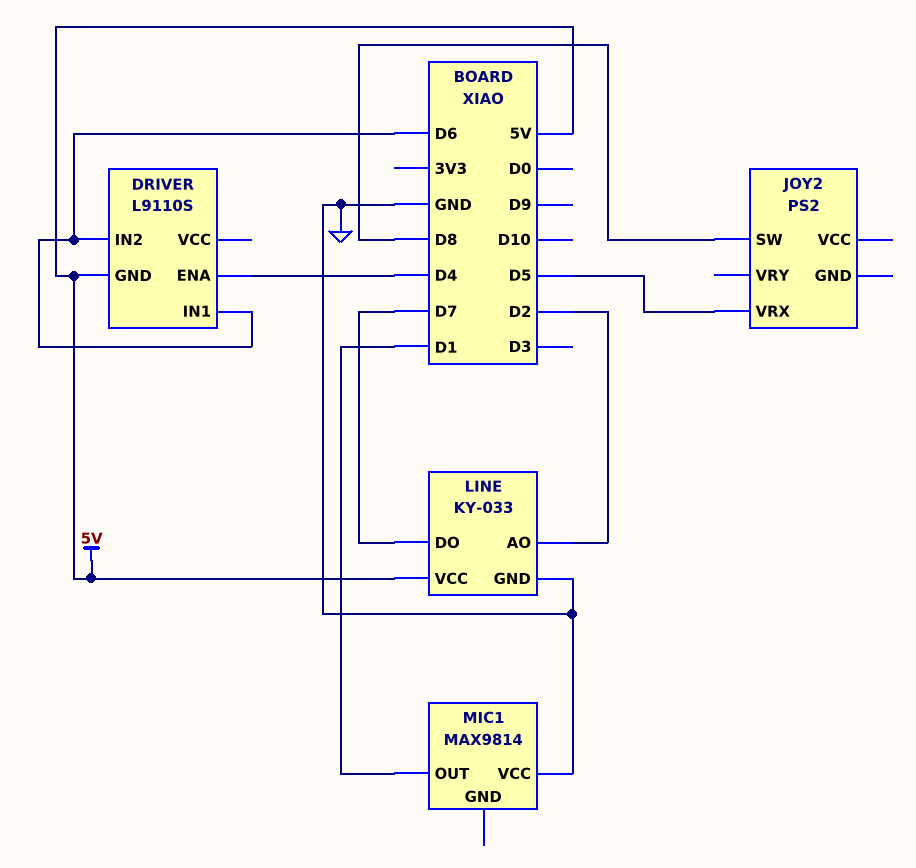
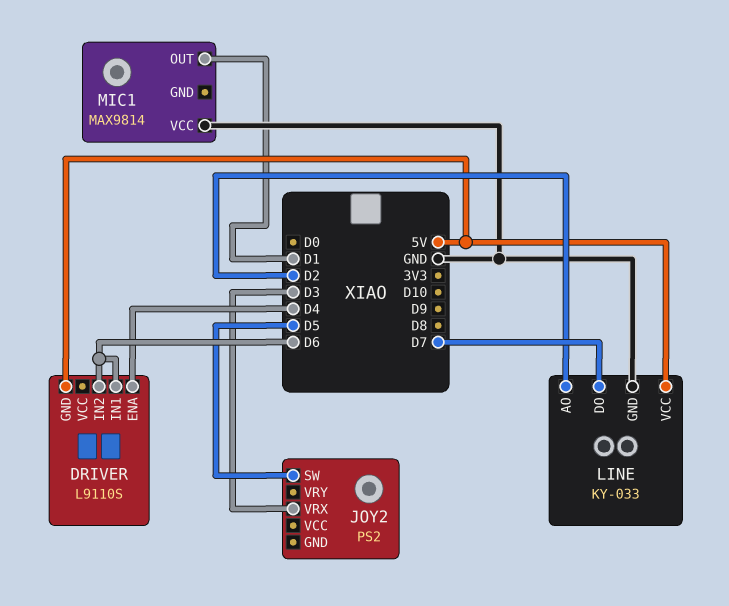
JOY2 pin SW: D8 -> D5
JOY2 pin VRX: D5 -> D3

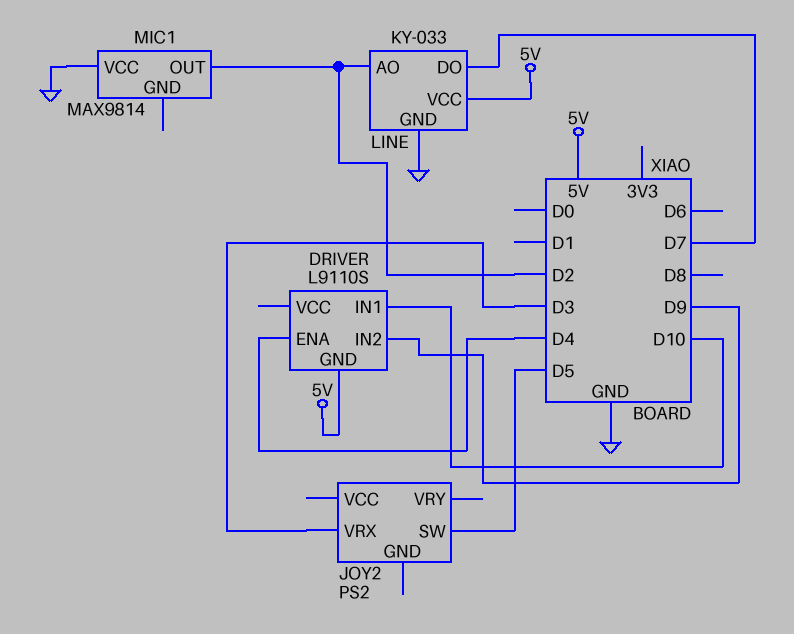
DRIVER pin IN1: D6 -> D10
DRIVER pin IN2: D6 -> D9
MIC1 pin OUT: D1 -> D2

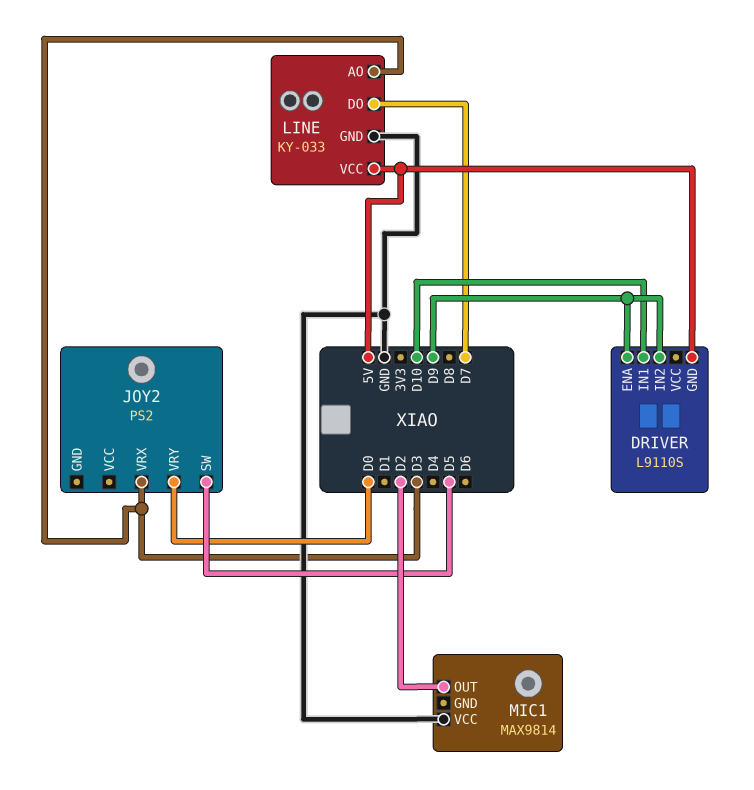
DRIVER pin ENA: D4 -> D9
JOY2 pin VRY: none -> D0
LINE pin AO: D2 -> D3

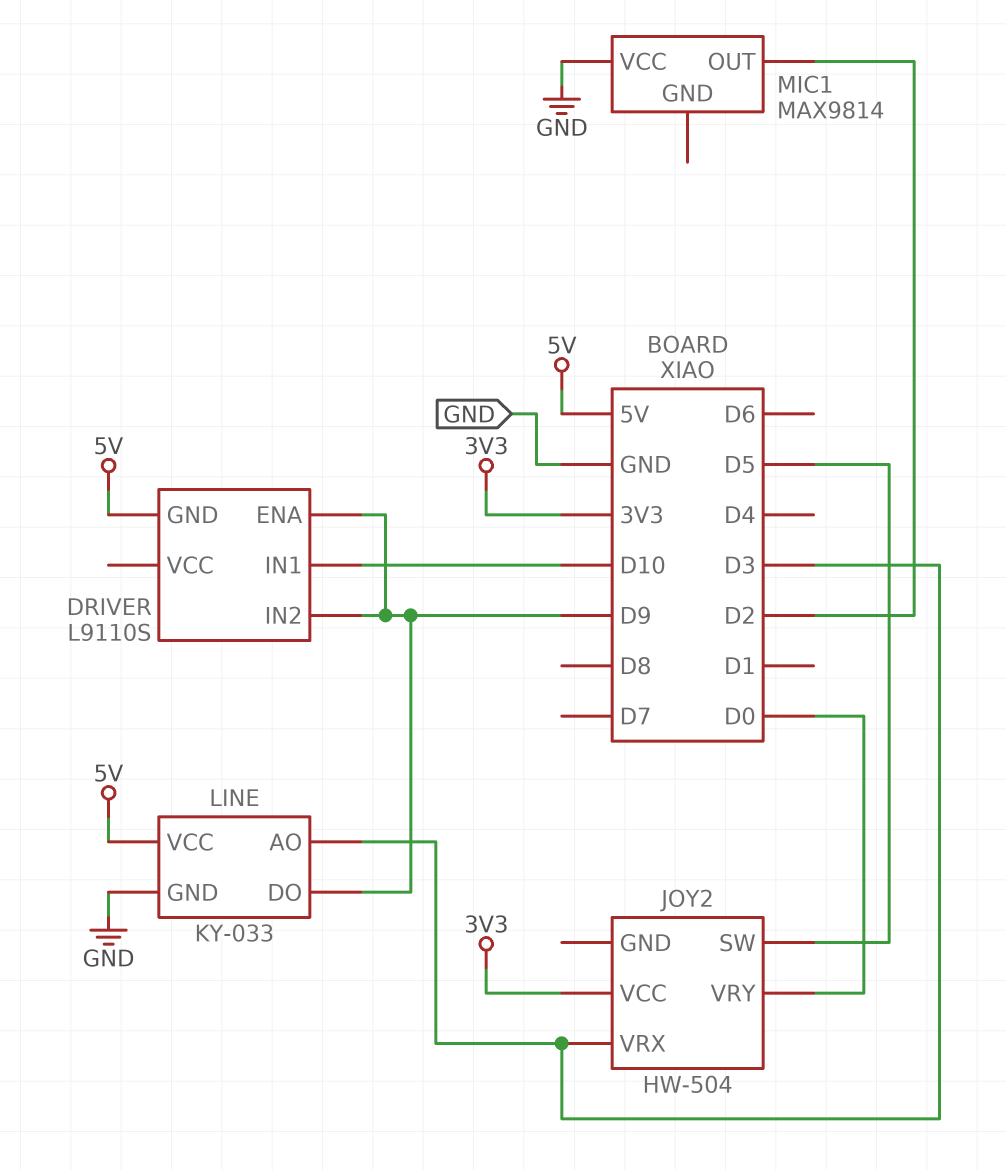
JOY2: PS2 -> HW-504
JOY2 pin VCC: none -> 3V3
LINE pin DO: D7 -> D9

